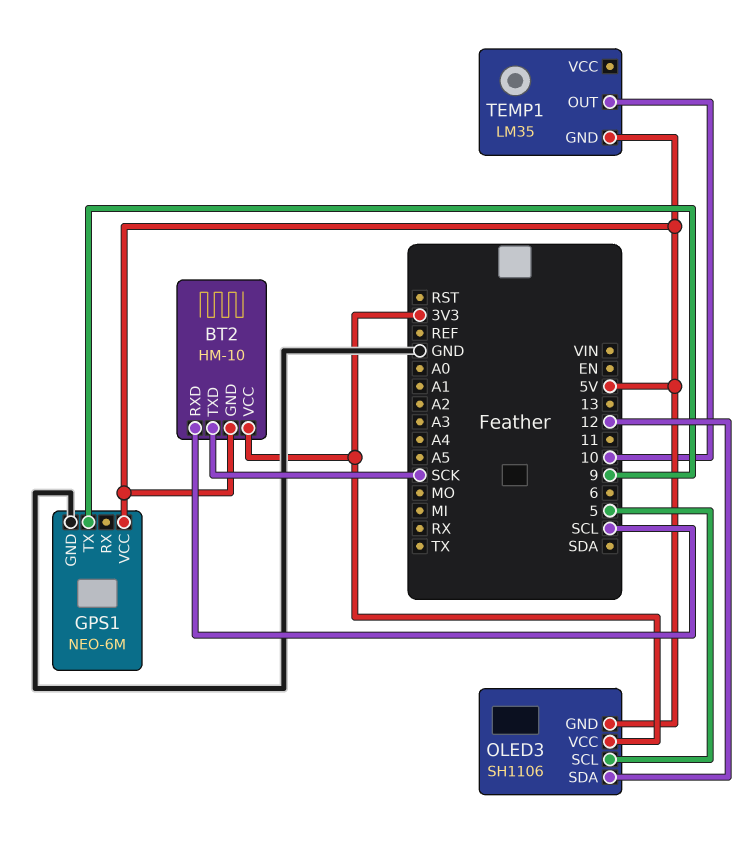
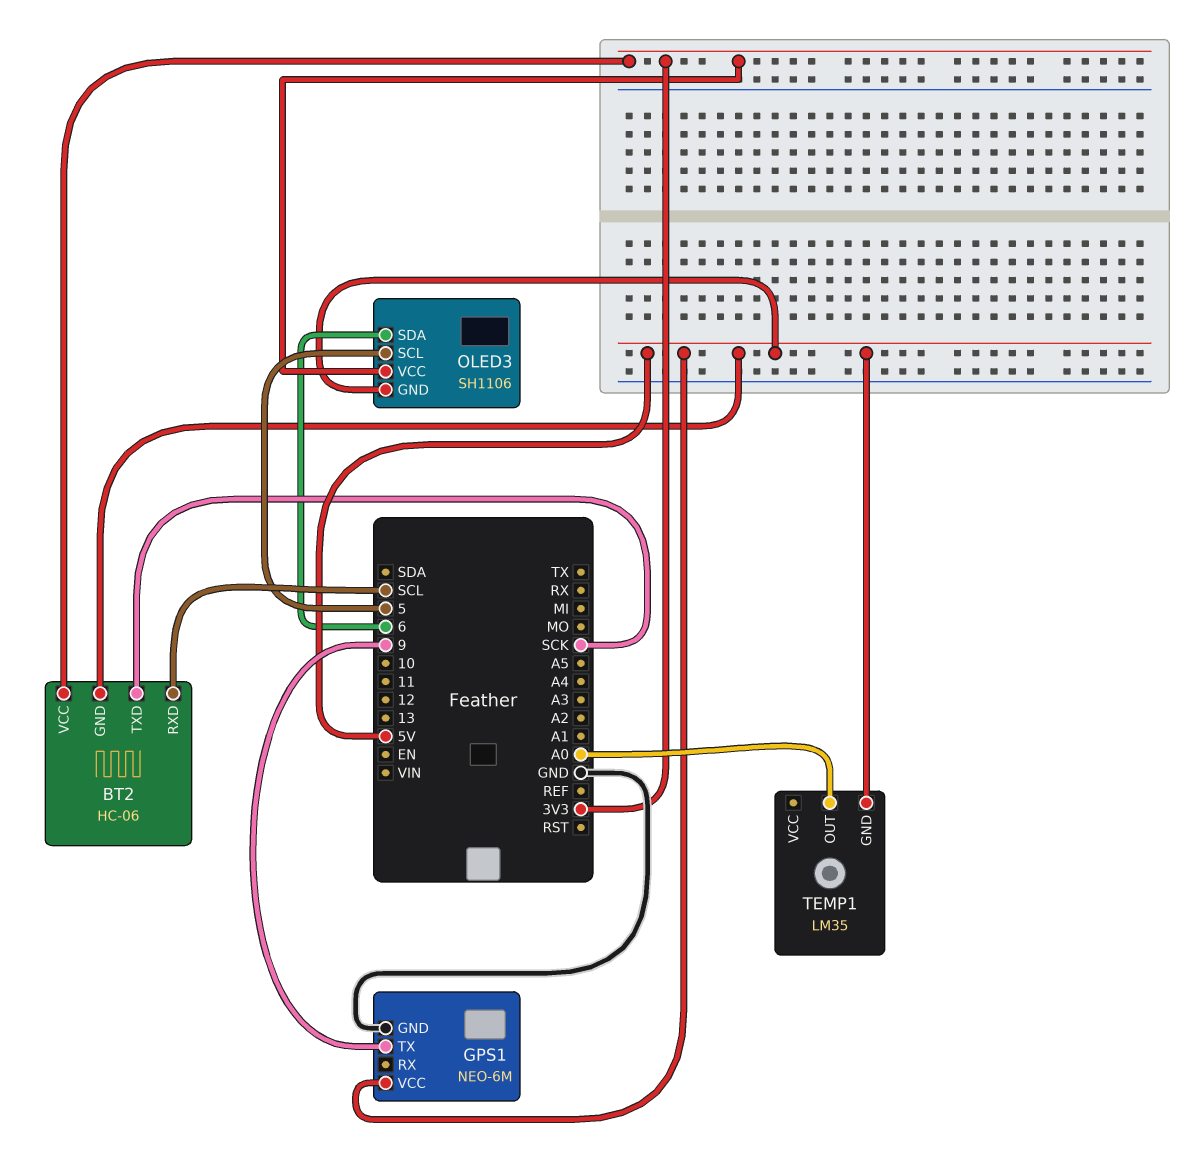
BT2: HM-10 -> HC-06
OLED3 pin SDA: 12 -> 6
TEMP1 pin OUT: 10 -> A0

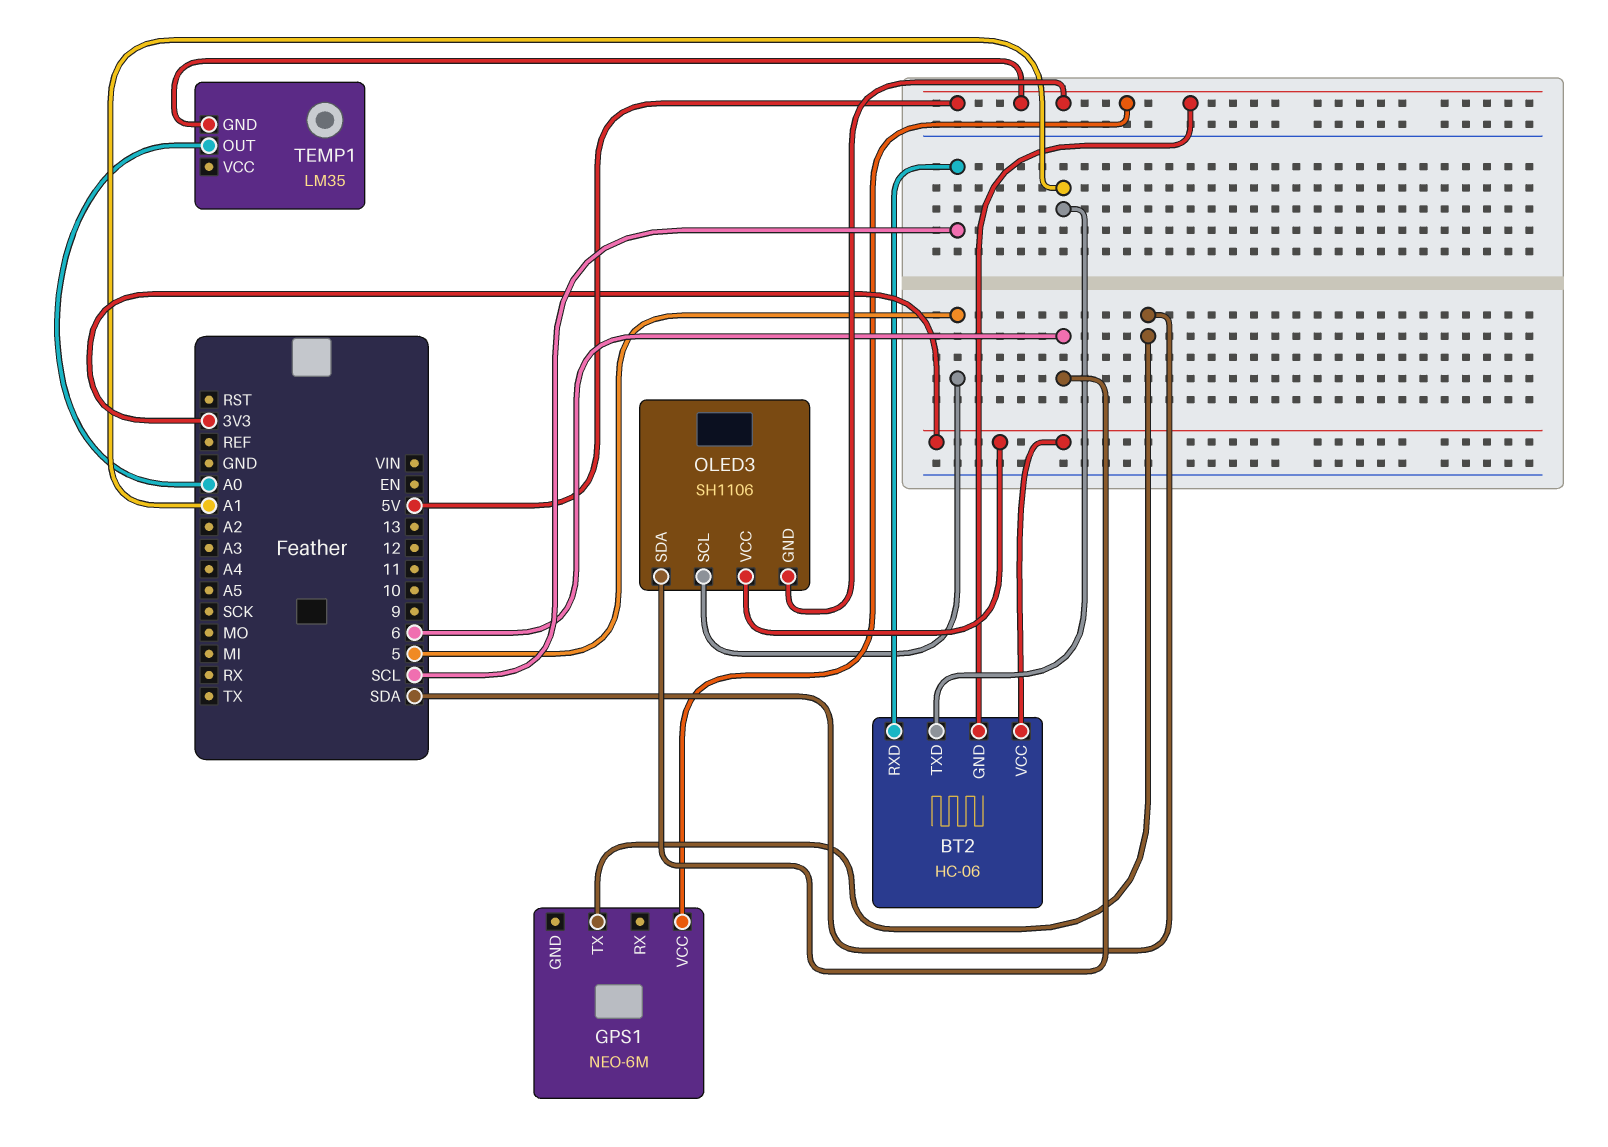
BT2 pin TXD: SCK -> A1
GPS1 pin GND: GND -> none
GPS1 pin TX: 9 -> SDA

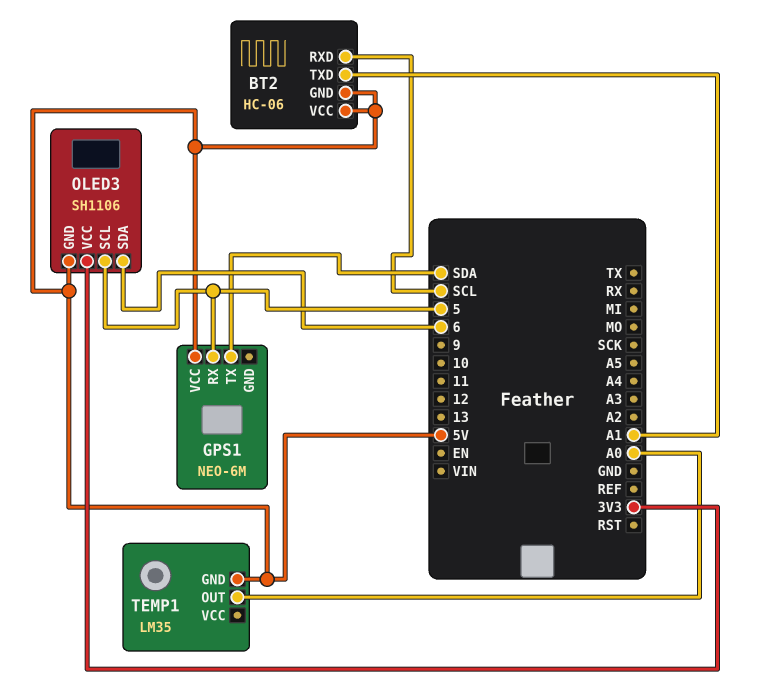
BT2 pin VCC: 3V3 -> 5V
GPS1 pin RX: none -> 5

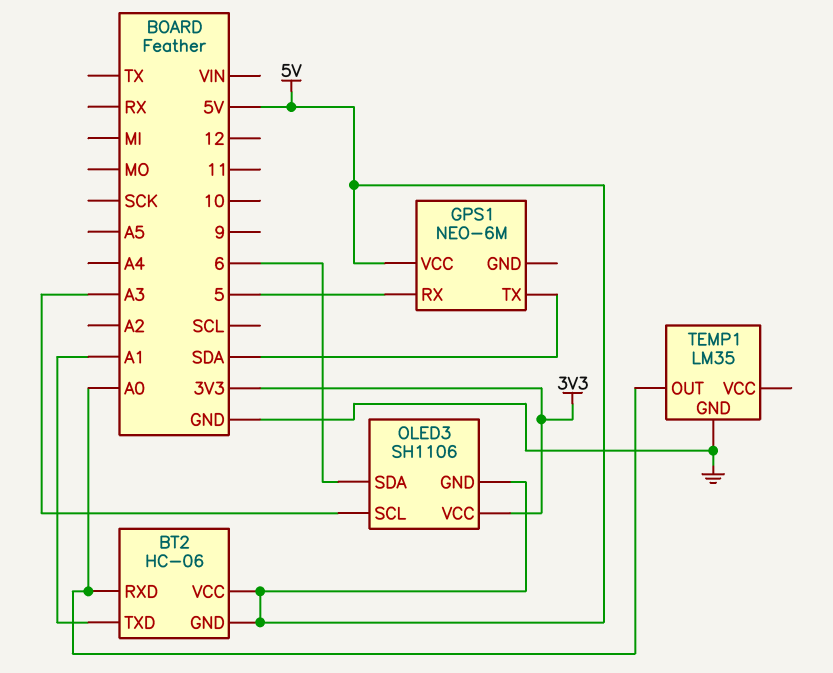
BT2 pin RXD: SCL -> A0
OLED3 pin SCL: 5 -> A3
TEMP1 pin GND: 5V -> GND

